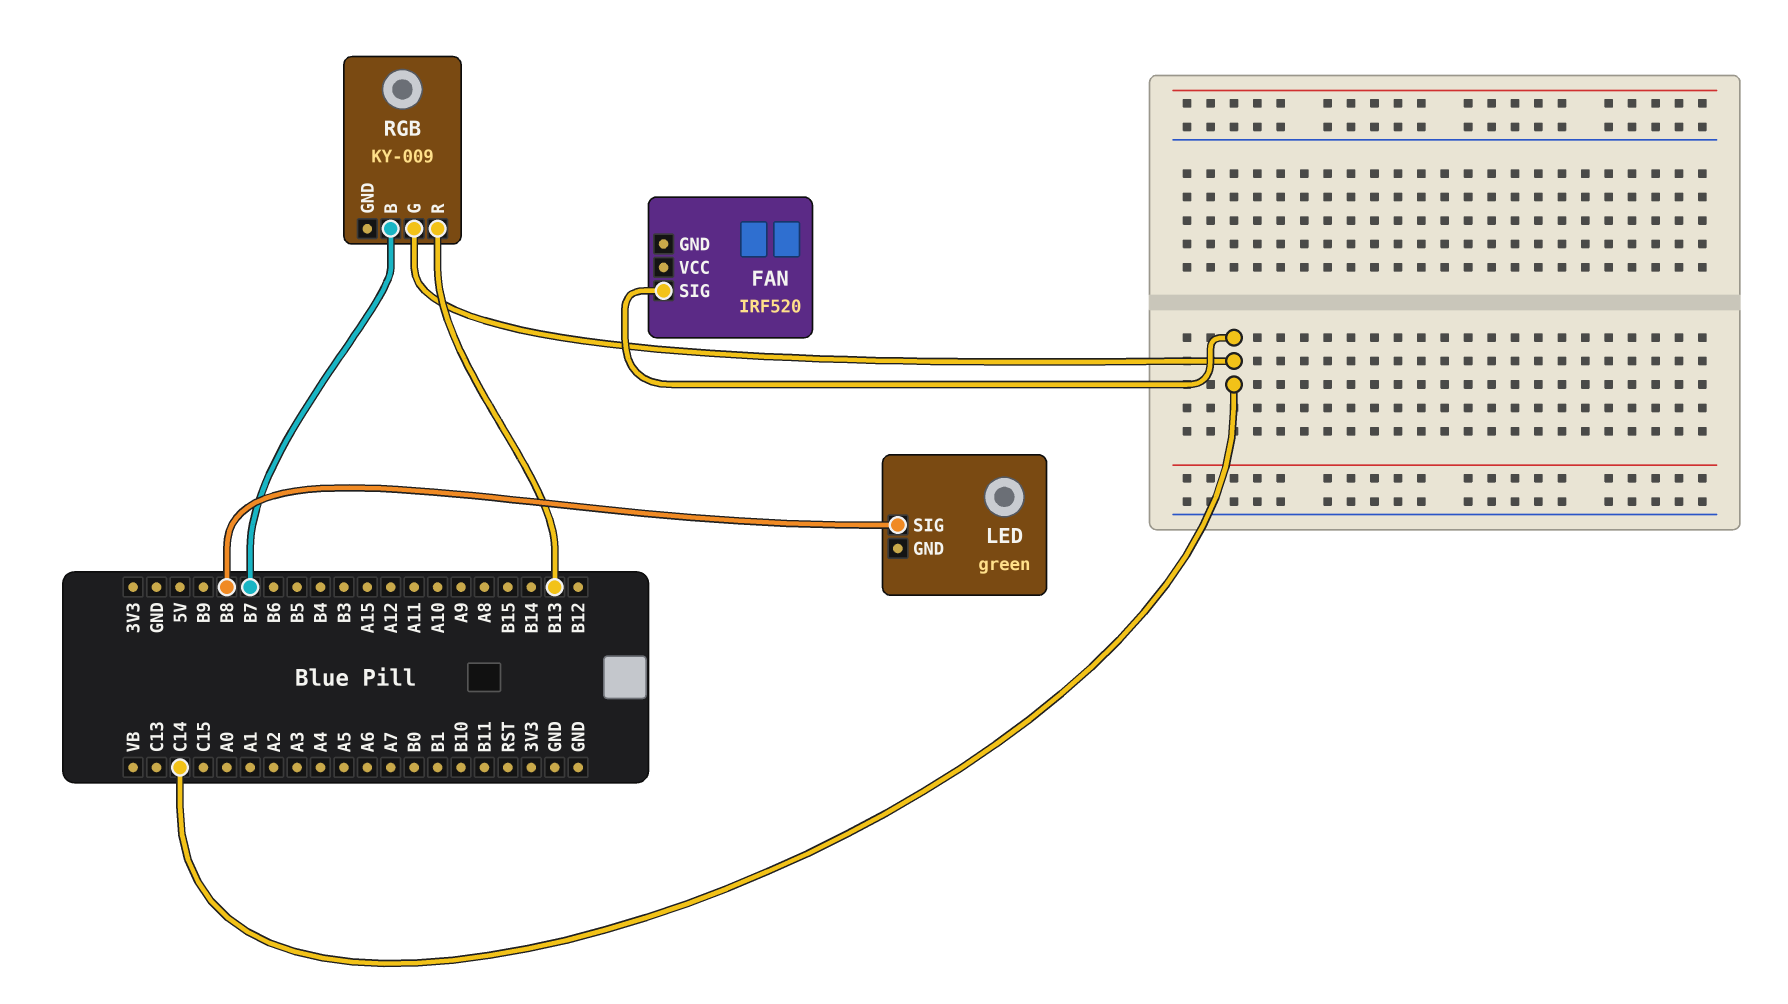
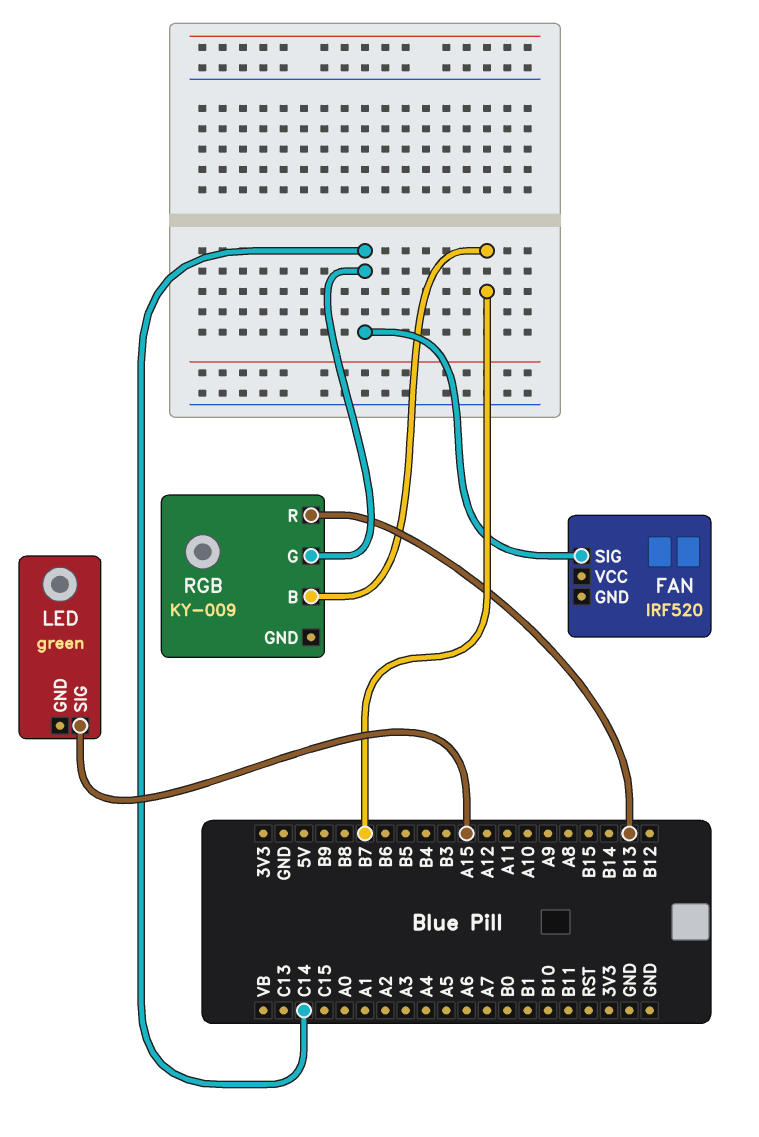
LED pin SIG: B8 -> A15

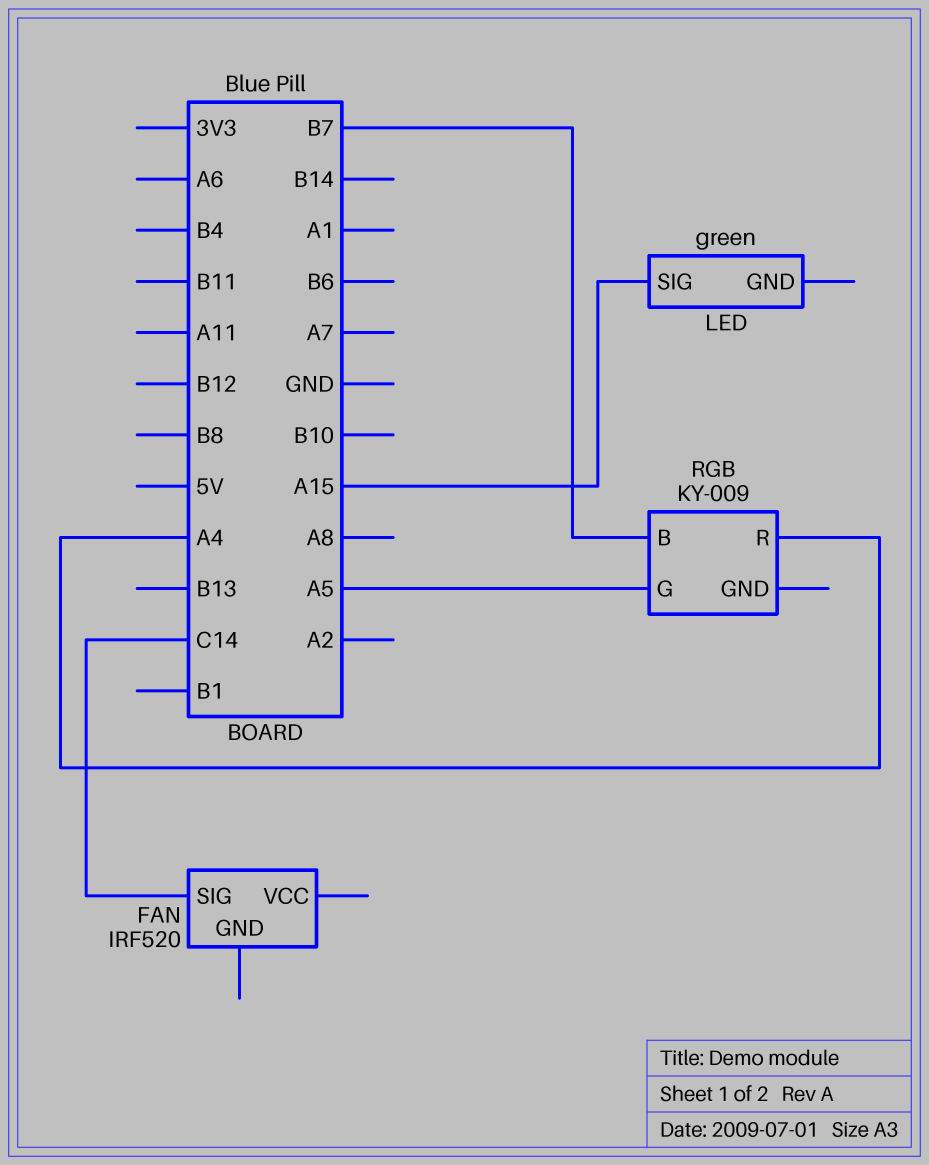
RGB pin G: C14 -> A5
RGB pin R: B13 -> A4

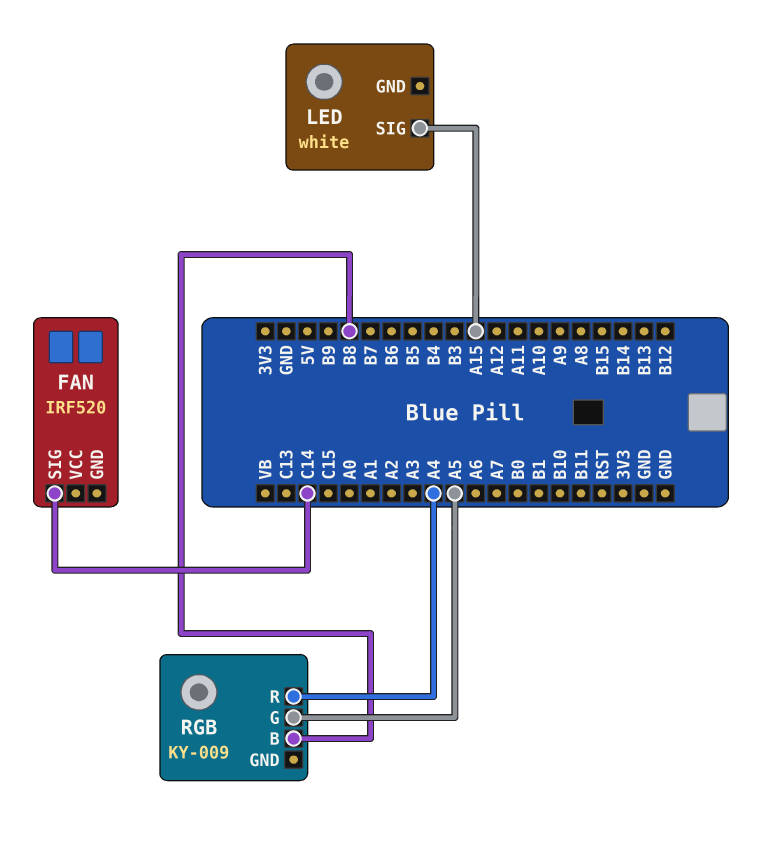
LED: green -> white
RGB pin B: B7 -> B8

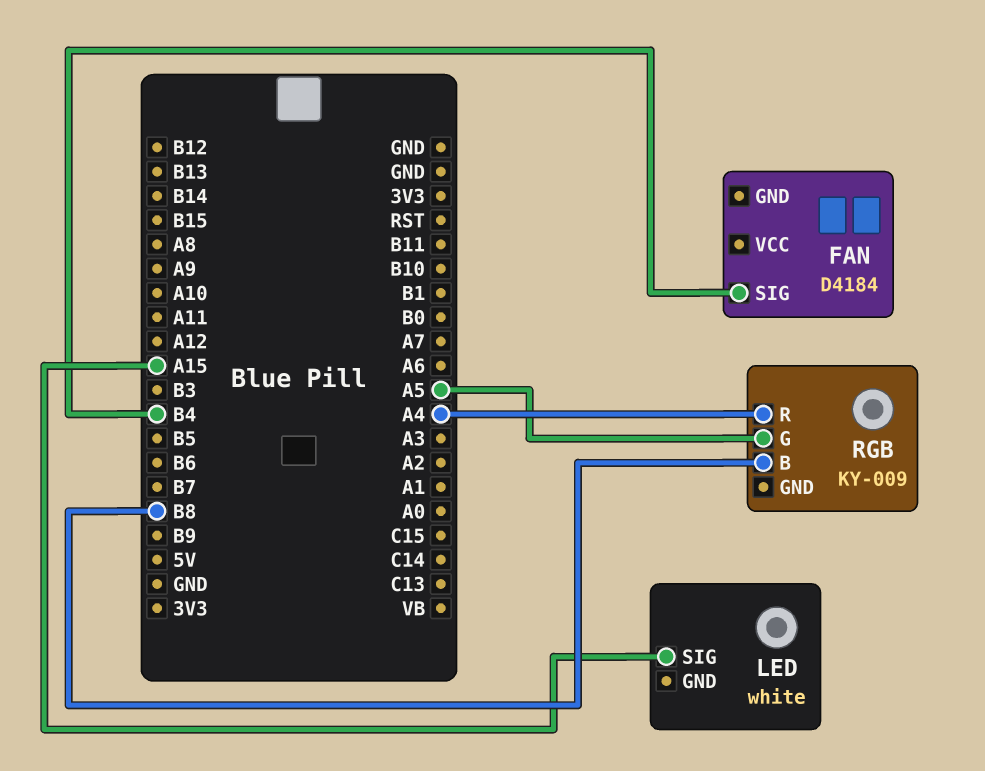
FAN: IRF520 -> D4184
FAN pin SIG: C14 -> B4

